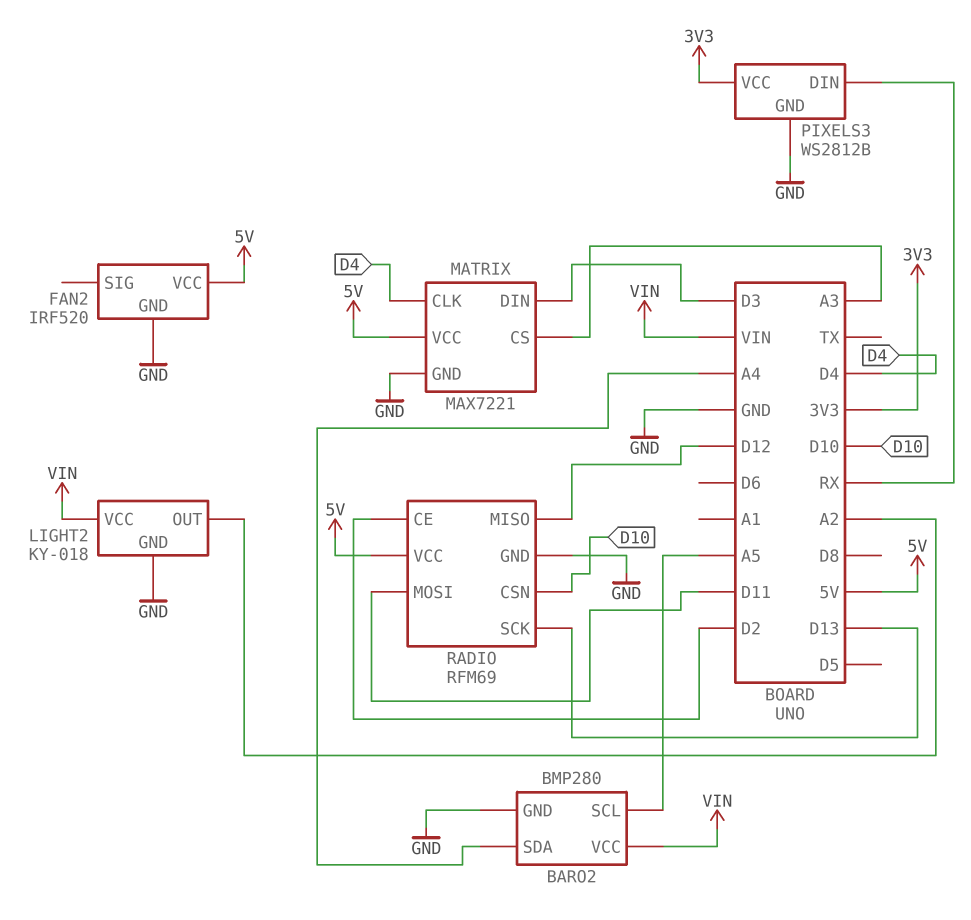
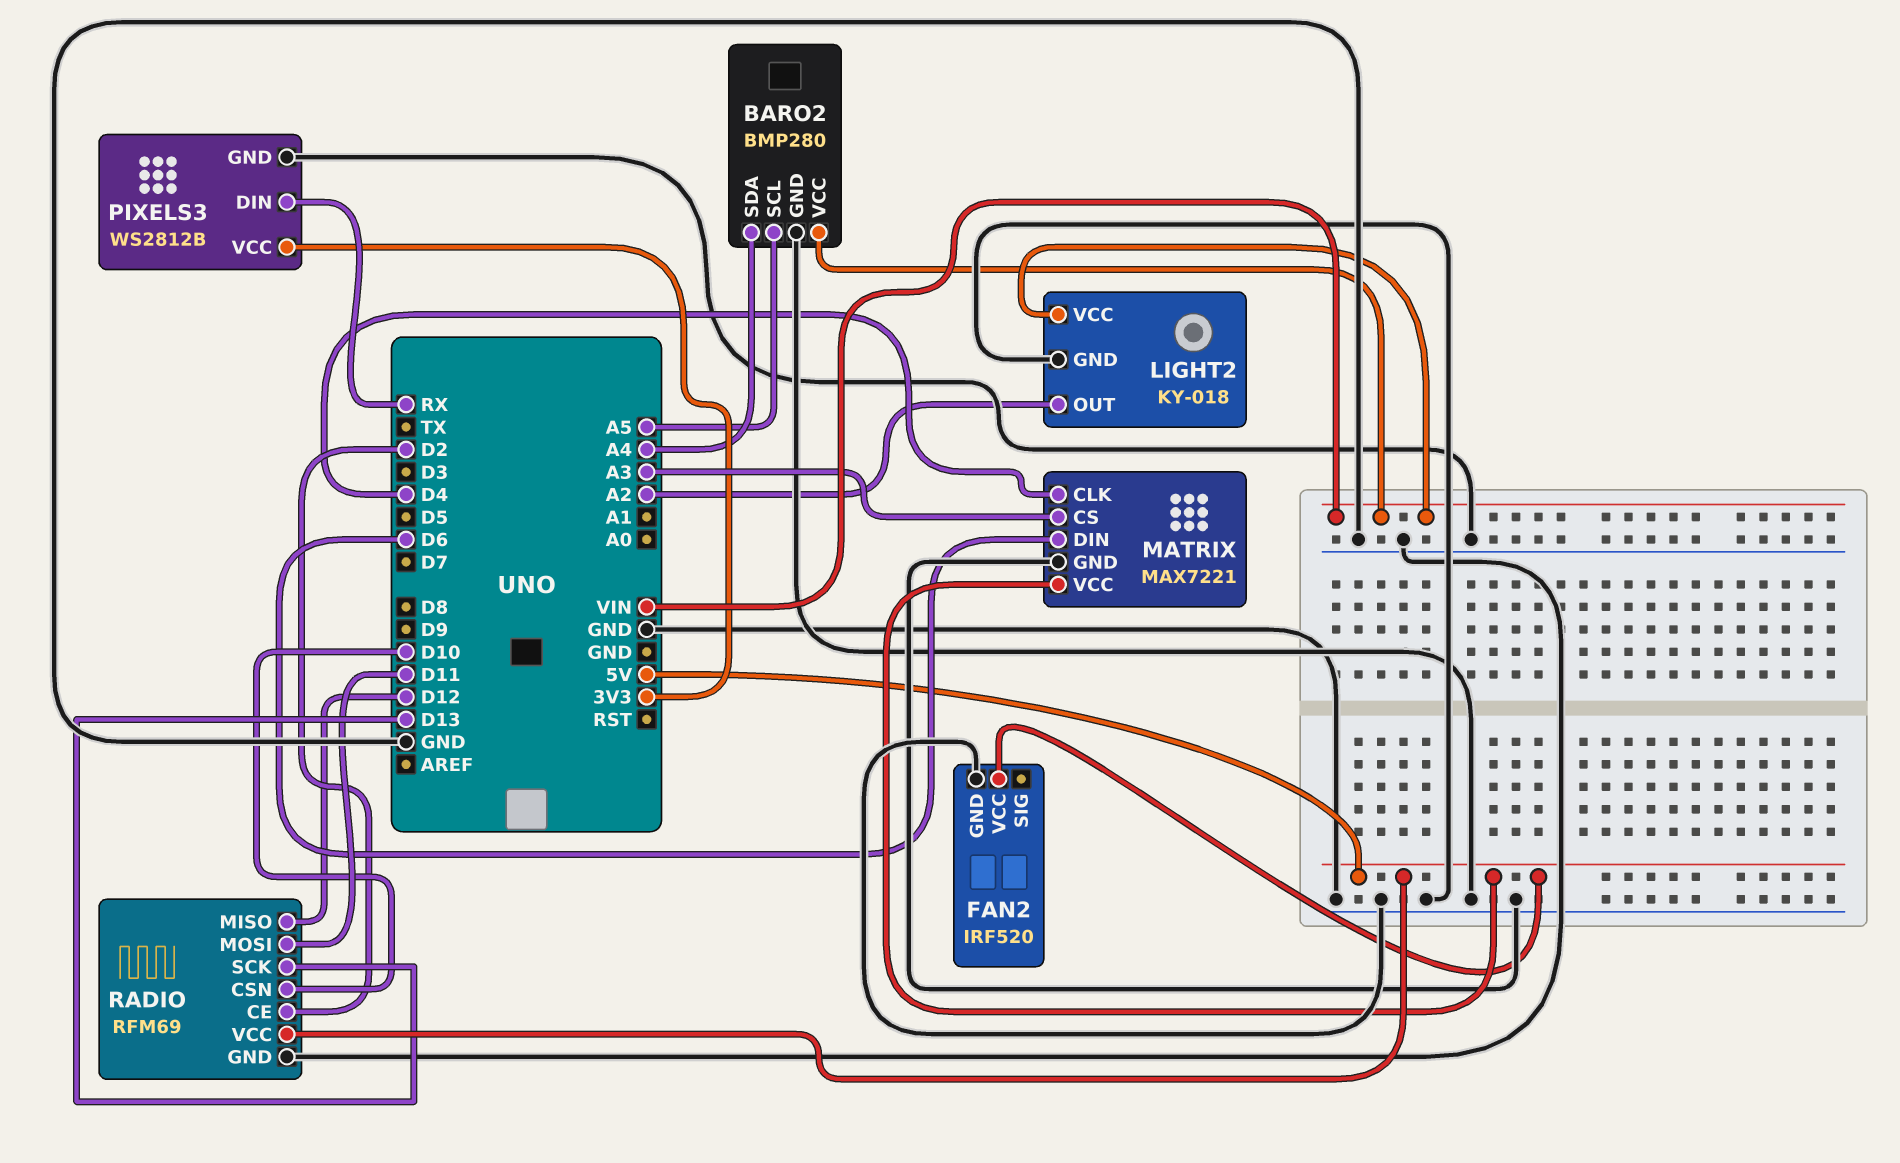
MATRIX pin DIN: D3 -> D6

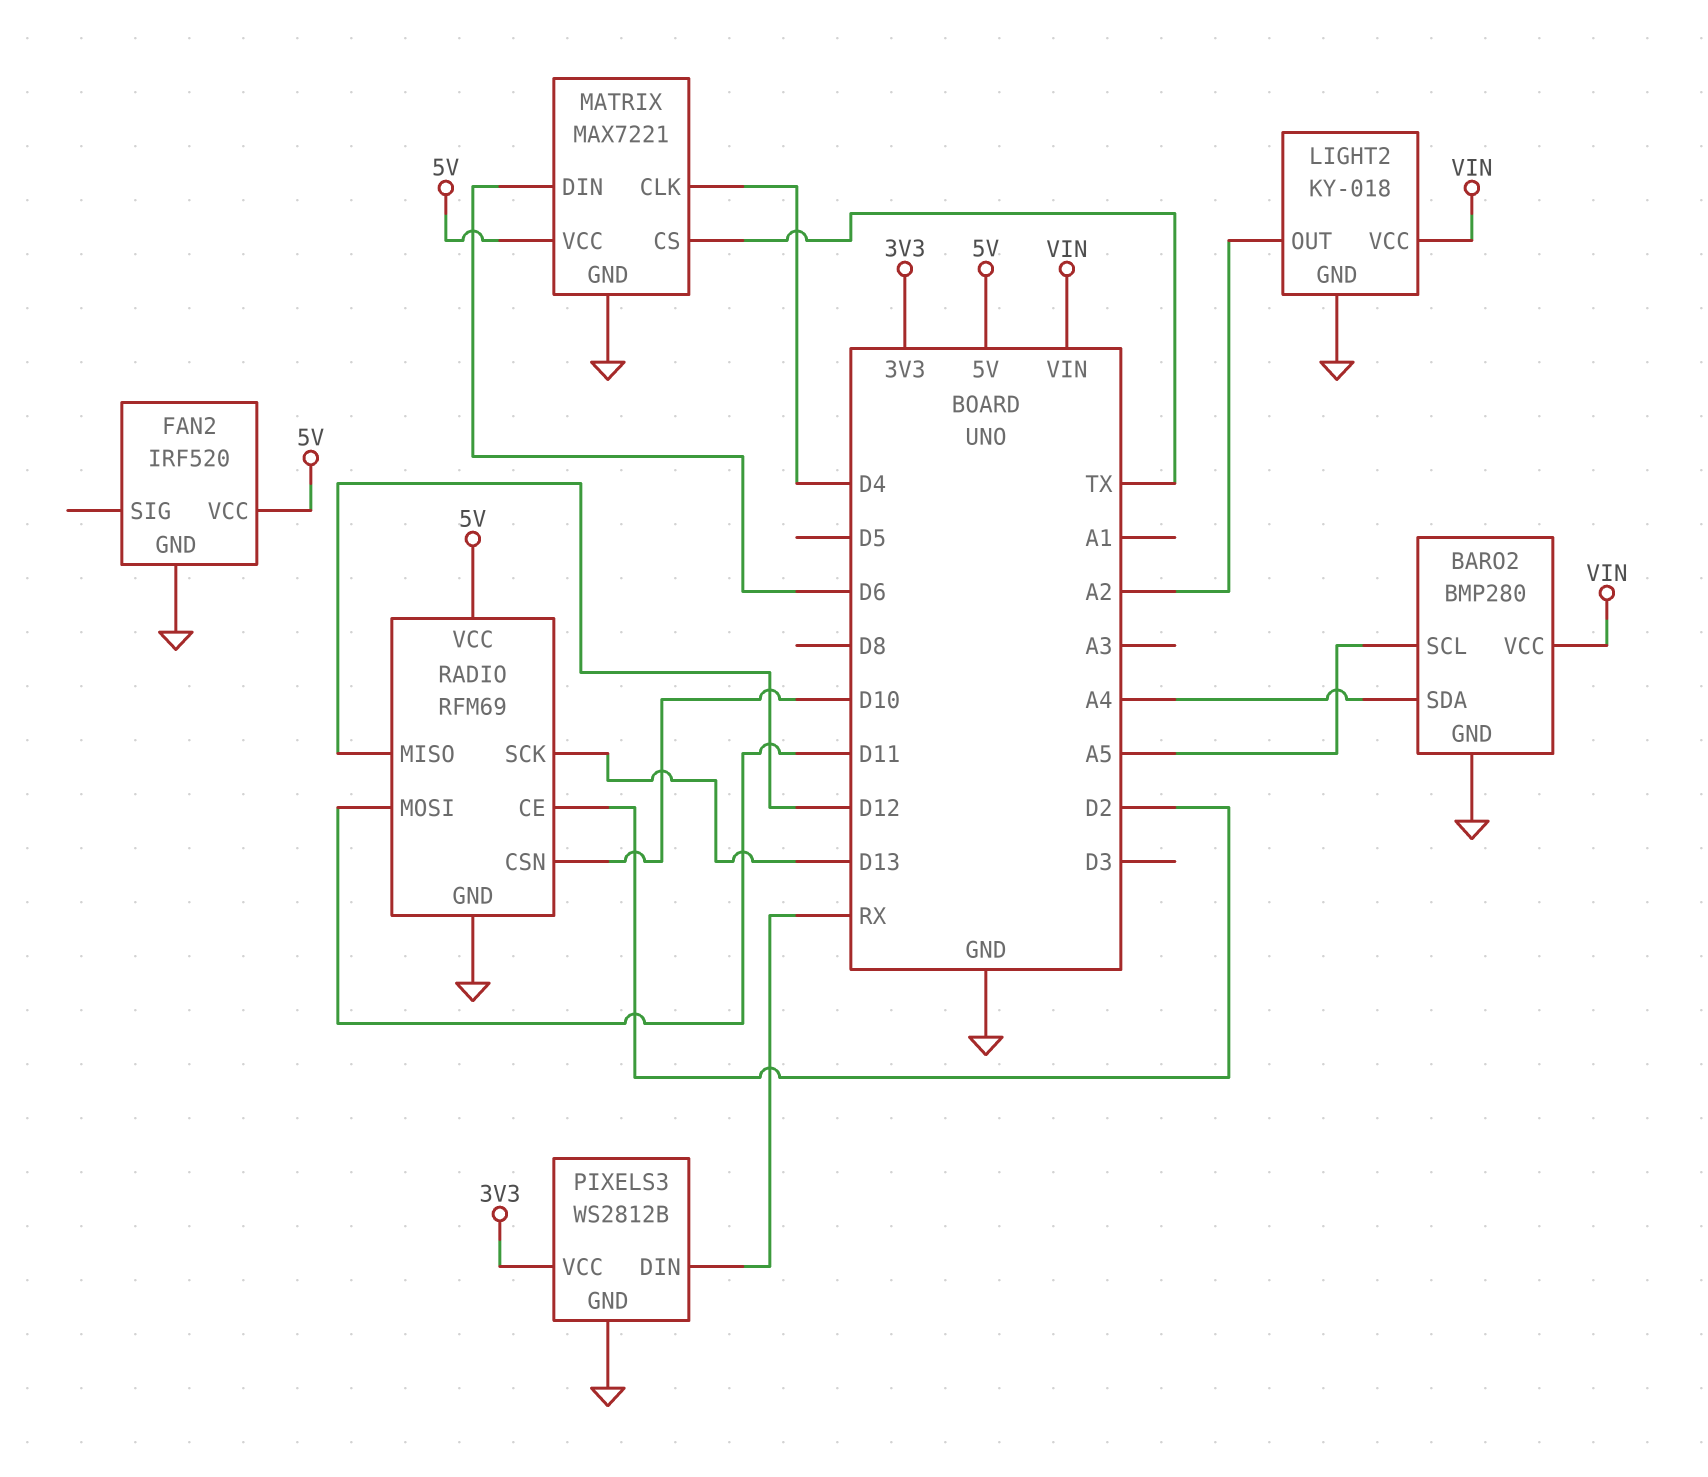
MATRIX pin CS: A3 -> TX

